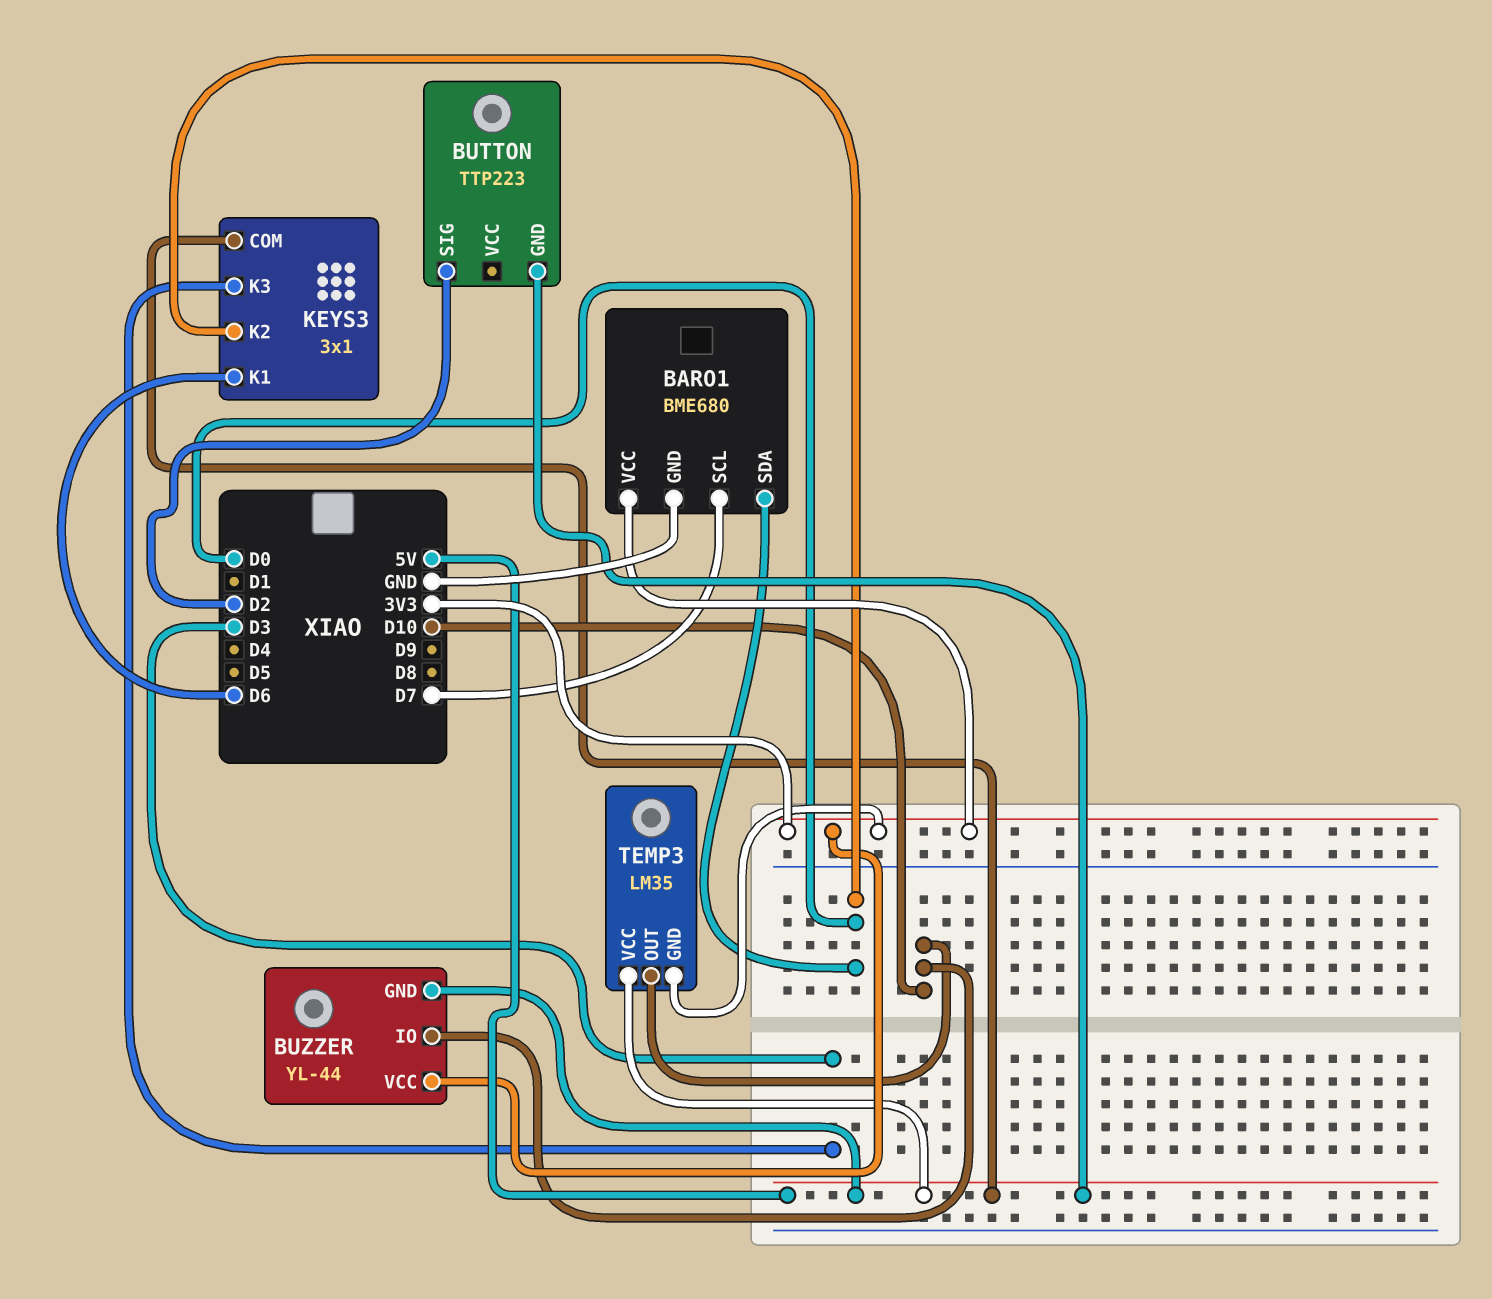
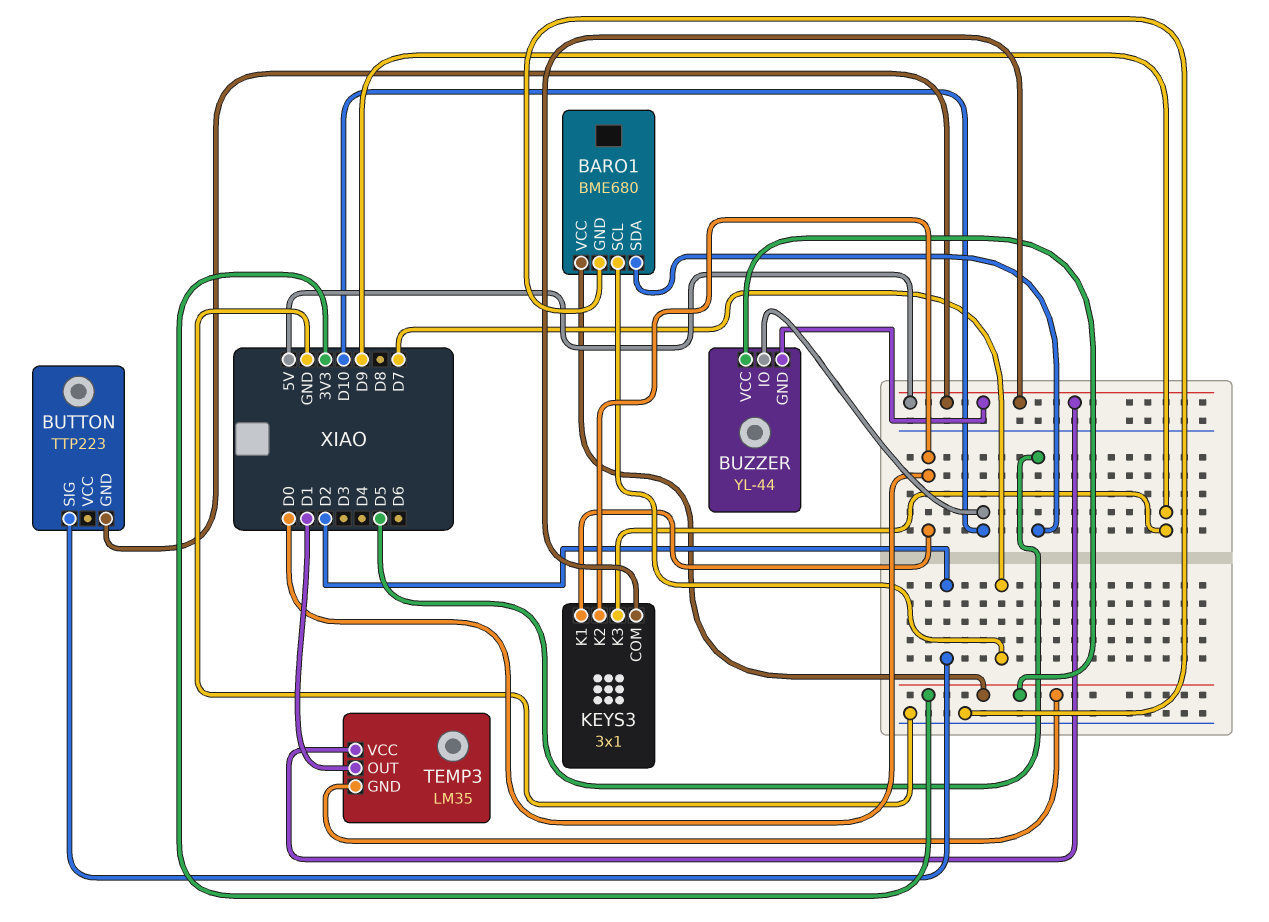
BARO1 pin SDA: D0 -> D5
KEYS3 pin K1: D6 -> D0
KEYS3 pin K3: D3 -> D9
TEMP3 pin OUT: D10 -> D1

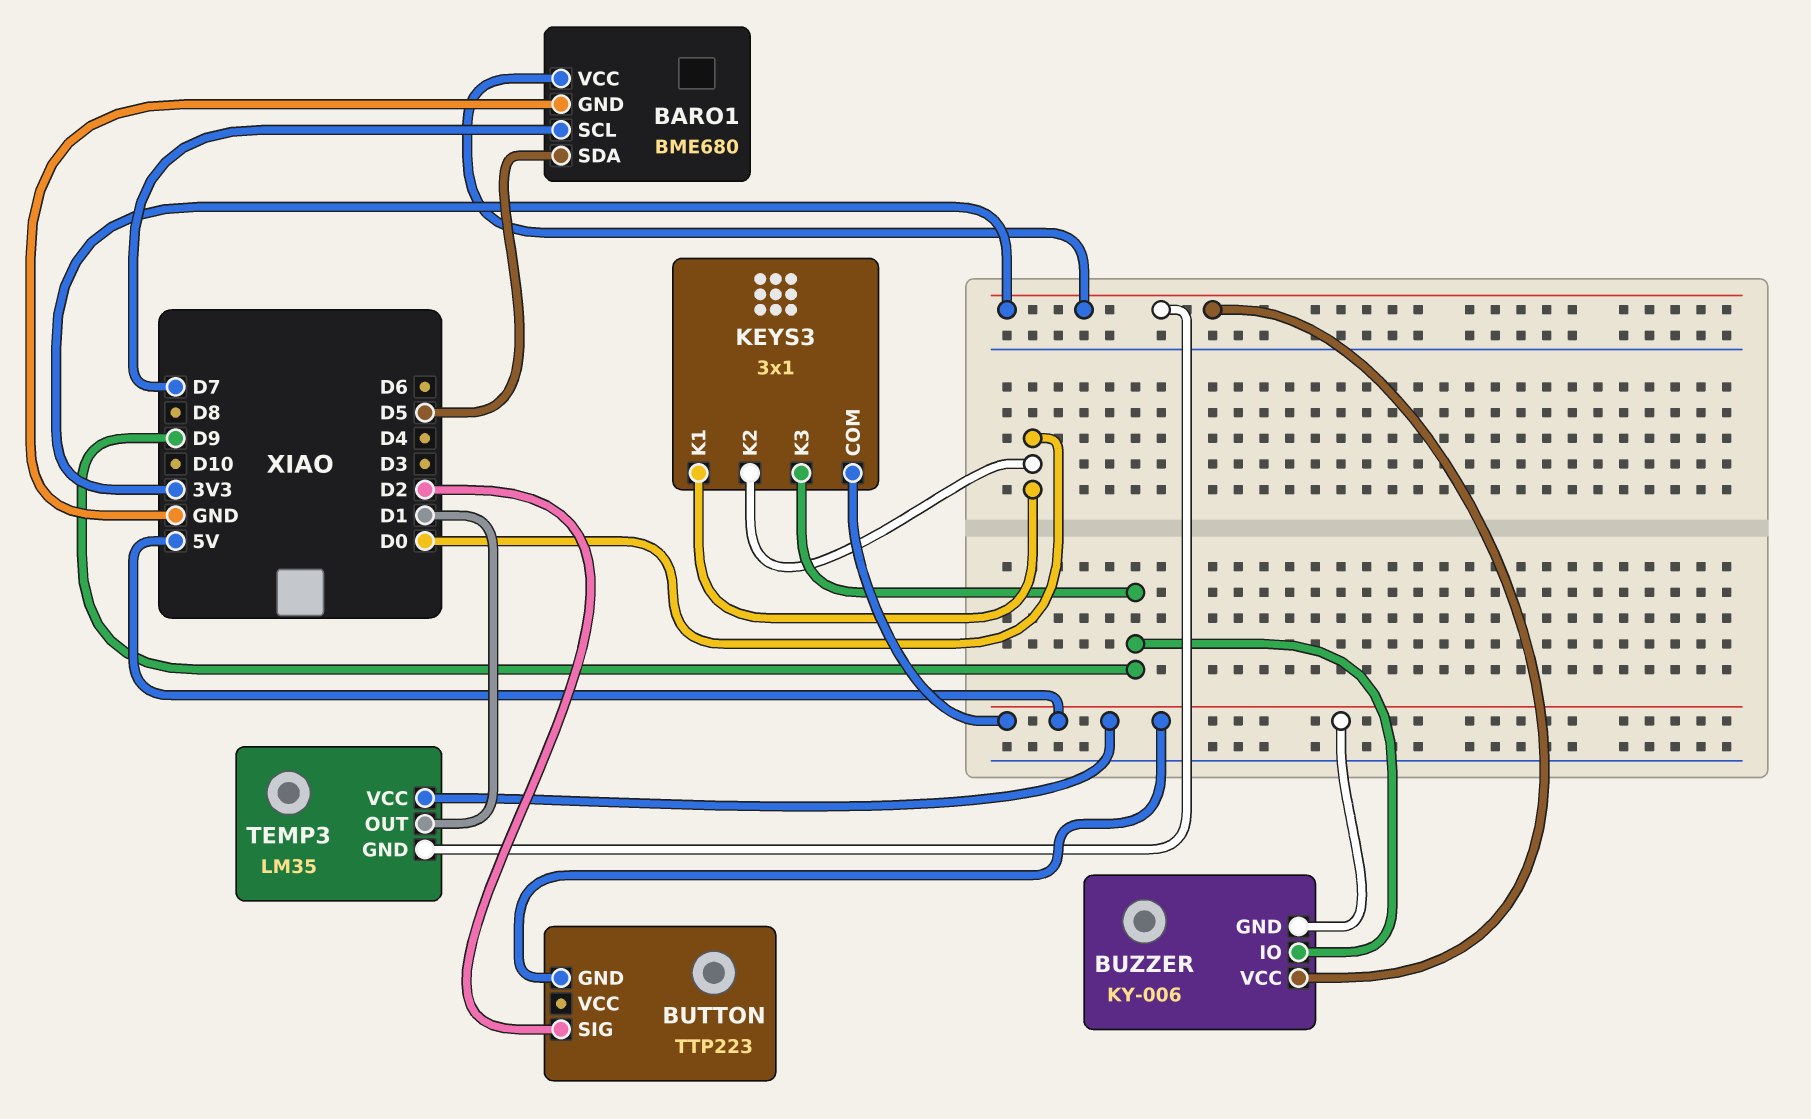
BUZZER: YL-44 -> KY-006
BUZZER pin IO: D10 -> D9

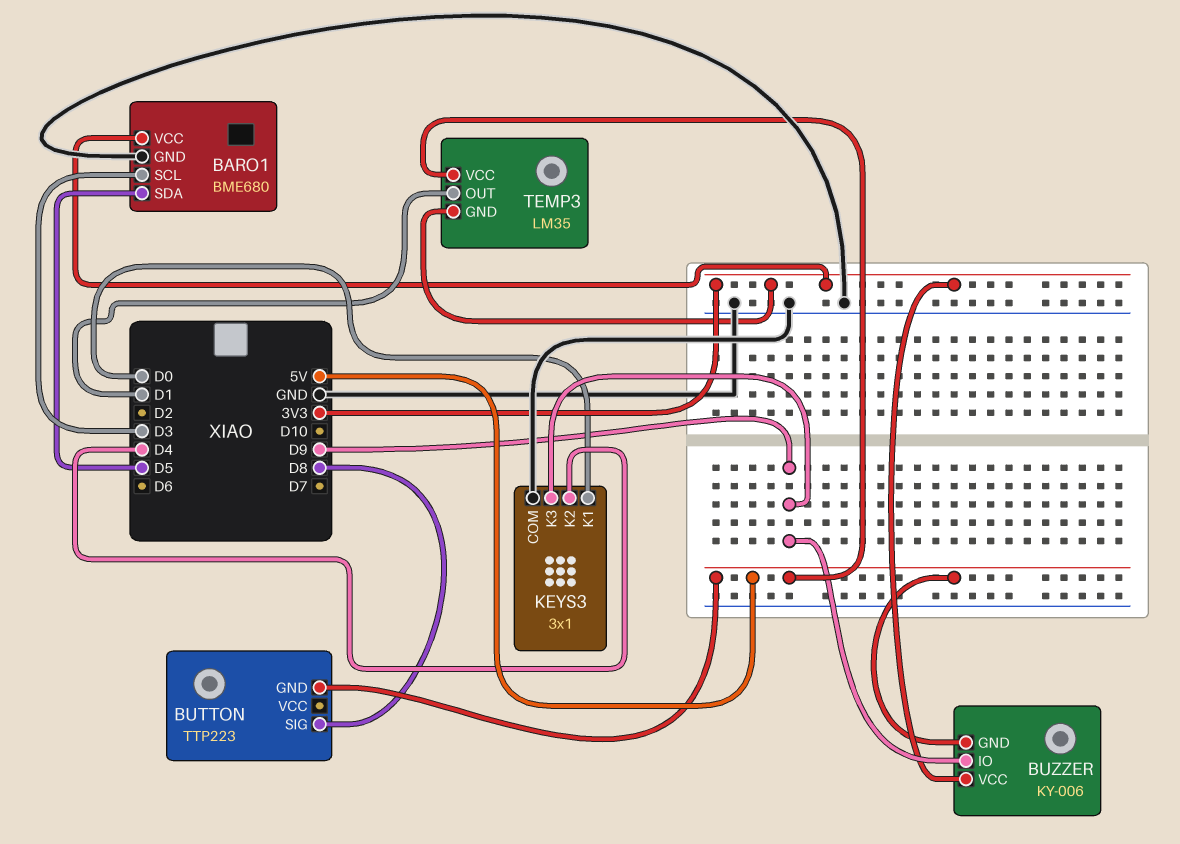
BARO1 pin SCL: D7 -> D3
BUTTON pin SIG: D2 -> D8
KEYS3 pin COM: 5V -> GND
KEYS3 pin K2: D0 -> D4

